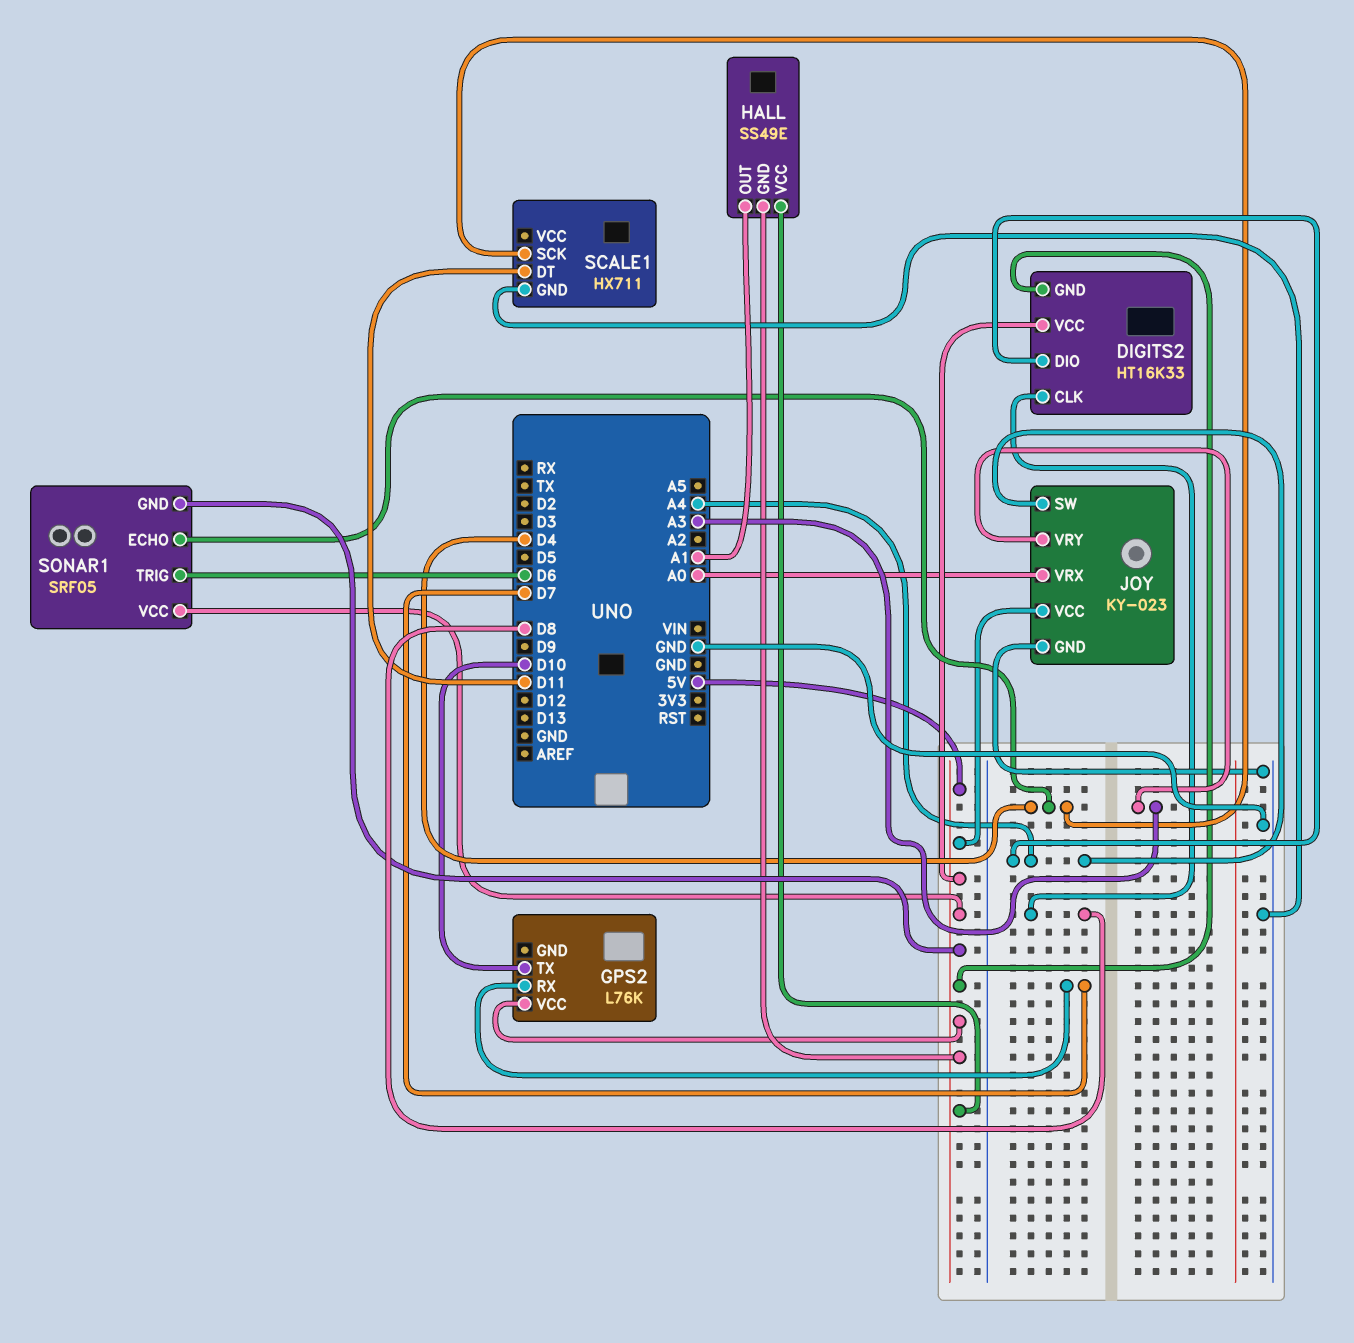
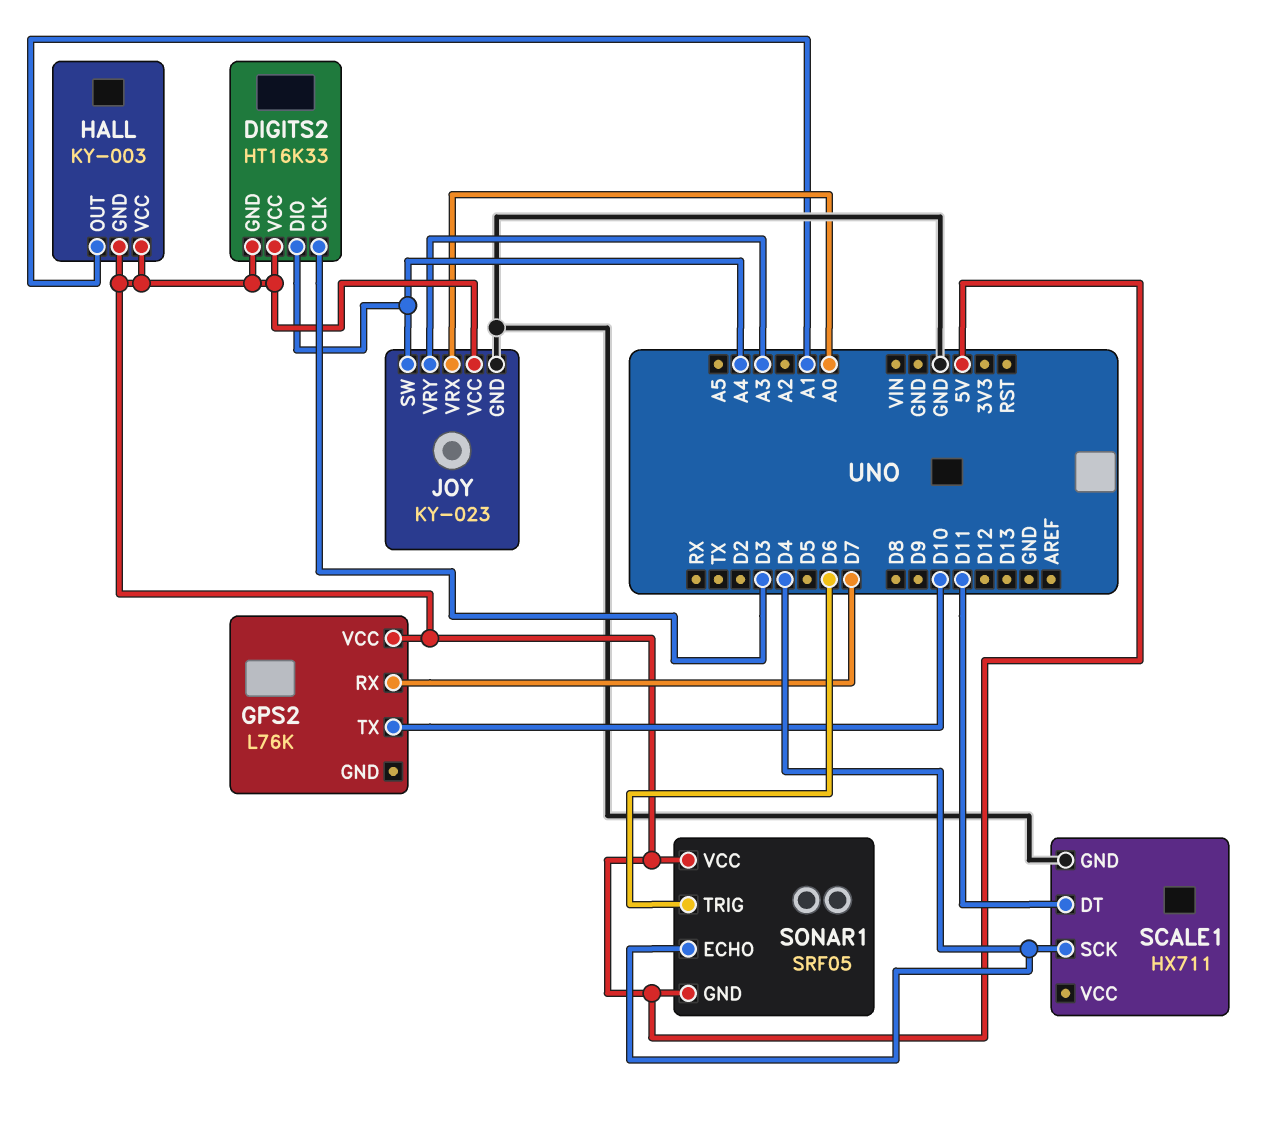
DIGITS2 pin CLK: D8 -> D3
HALL: SS49E -> KY-003

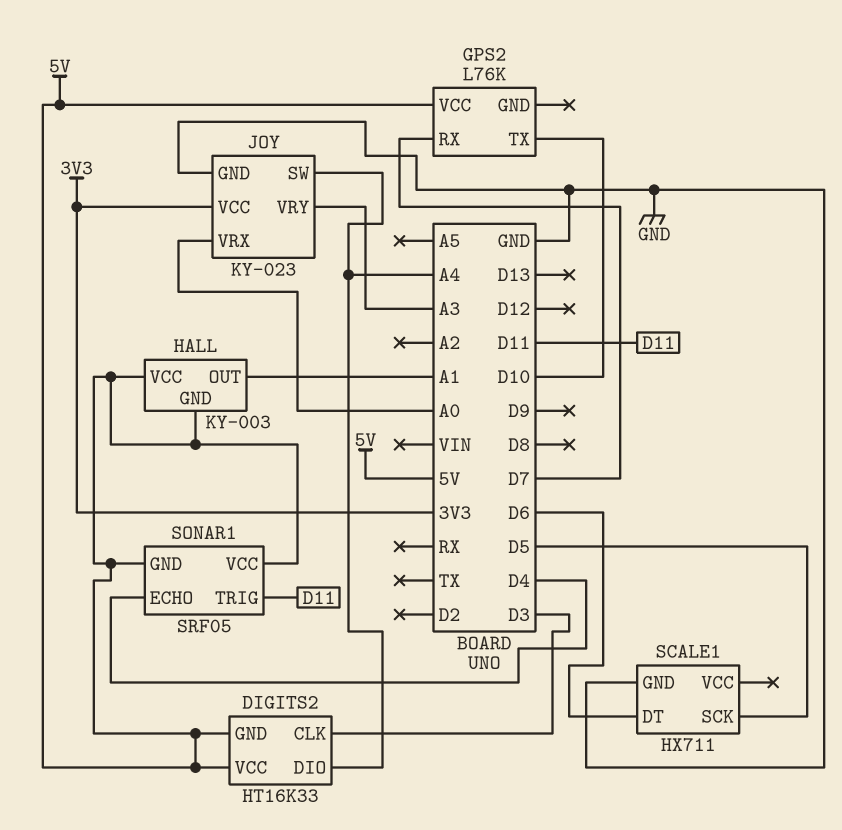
JOY pin VCC: 5V -> 3V3
SCALE1 pin DT: D11 -> D6
SCALE1 pin SCK: D4 -> D5
SONAR1 pin TRIG: D6 -> D11

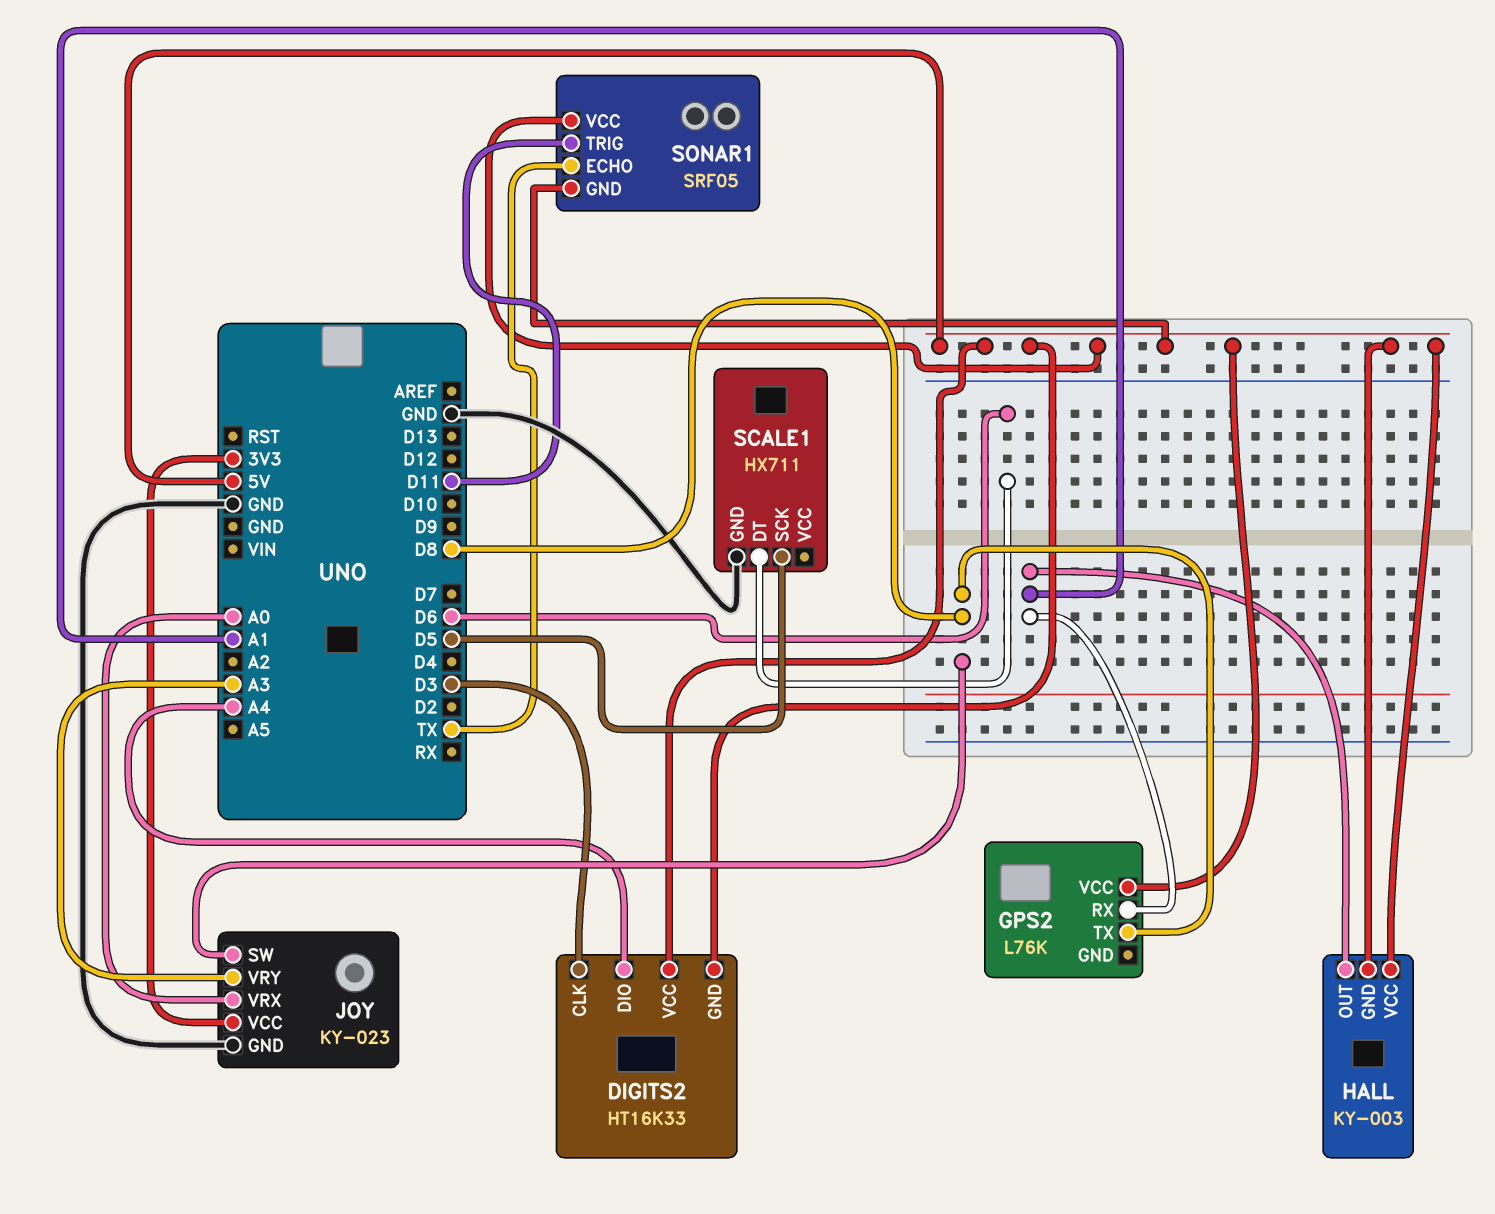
GPS2 pin RX: D7 -> A1
GPS2 pin TX: D10 -> D8
JOY pin SW: A4 -> D8
SONAR1 pin ECHO: D4 -> TX

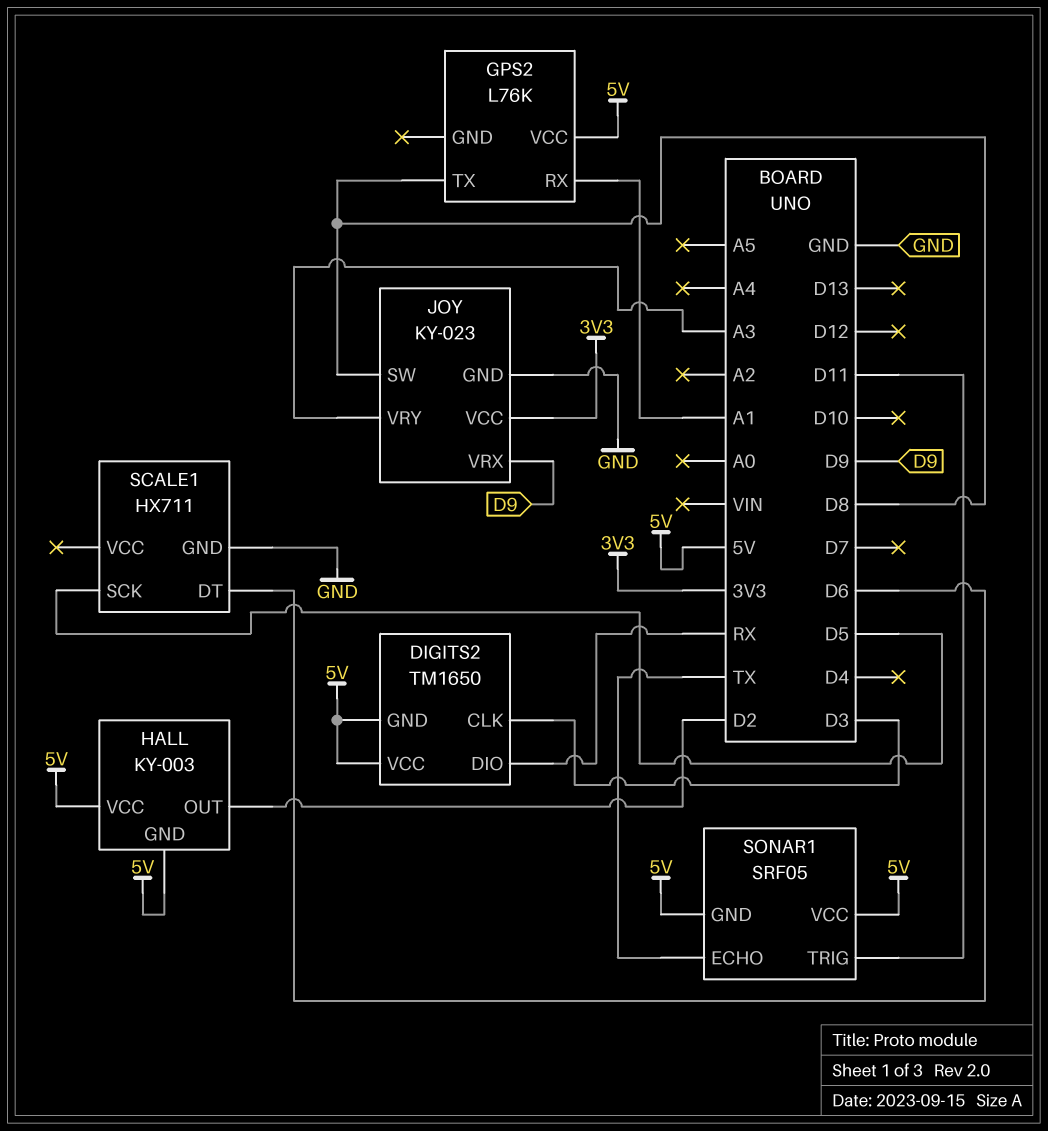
DIGITS2: HT16K33 -> TM1650
DIGITS2 pin DIO: A4 -> RX
HALL pin OUT: A1 -> D2
JOY pin VRX: A0 -> D9

